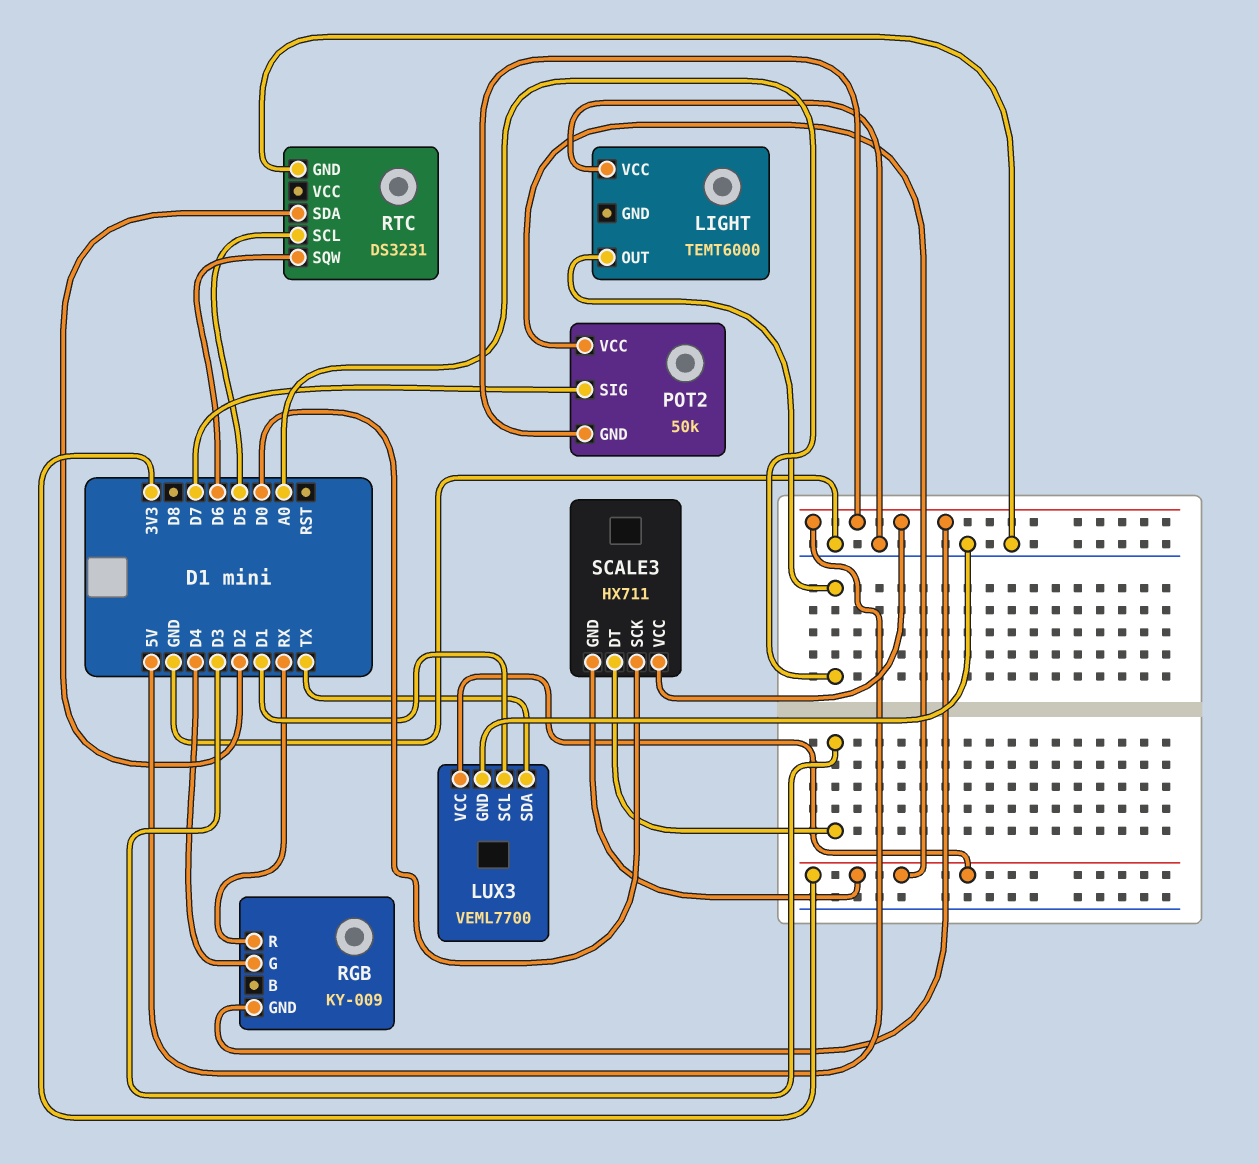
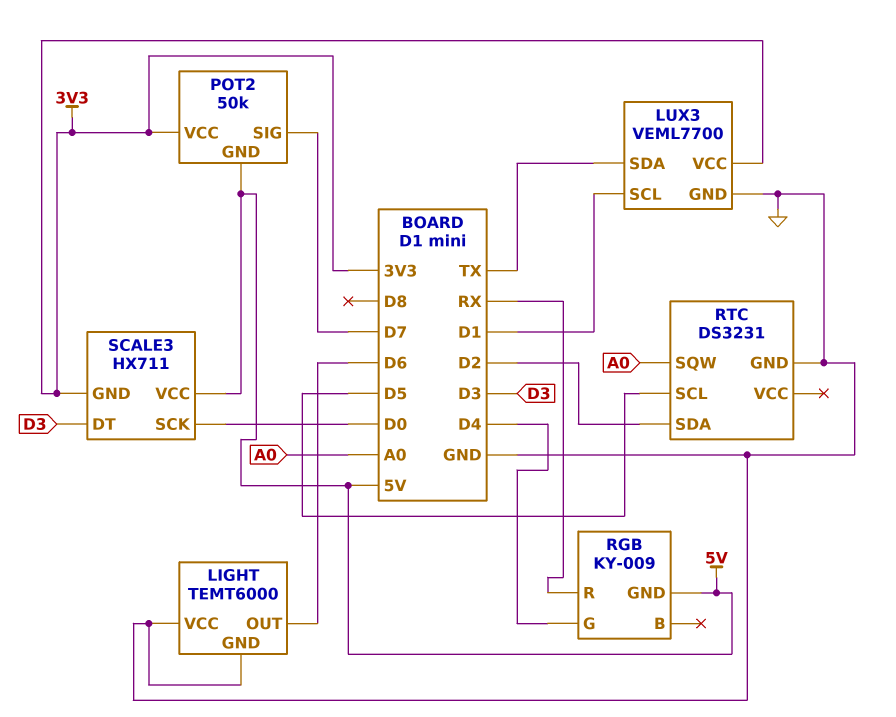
LIGHT pin GND: none -> GND
LIGHT pin OUT: A0 -> D6
RTC pin SQW: D6 -> A0

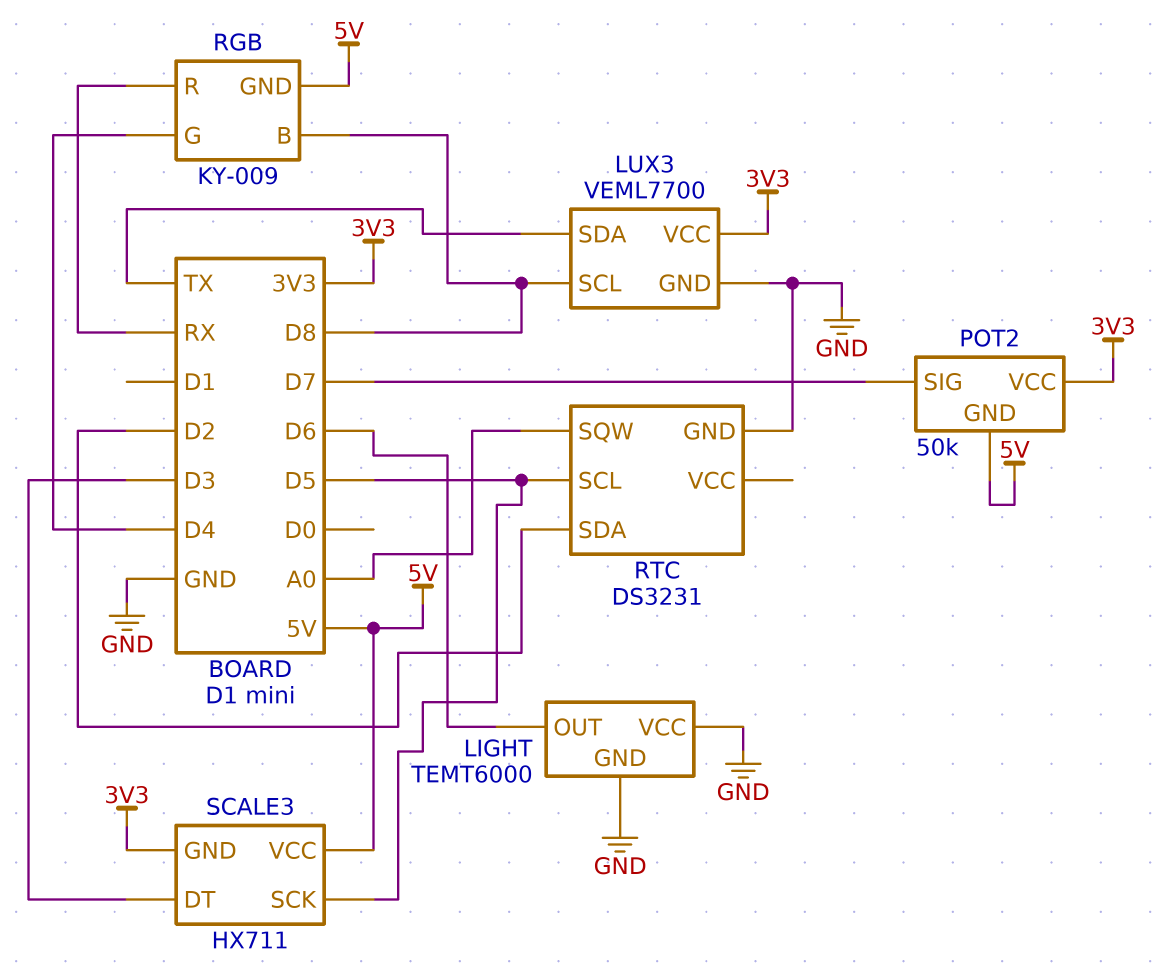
LUX3 pin SCL: D1 -> D8
RGB pin B: none -> D8
SCALE3 pin SCK: D0 -> D5

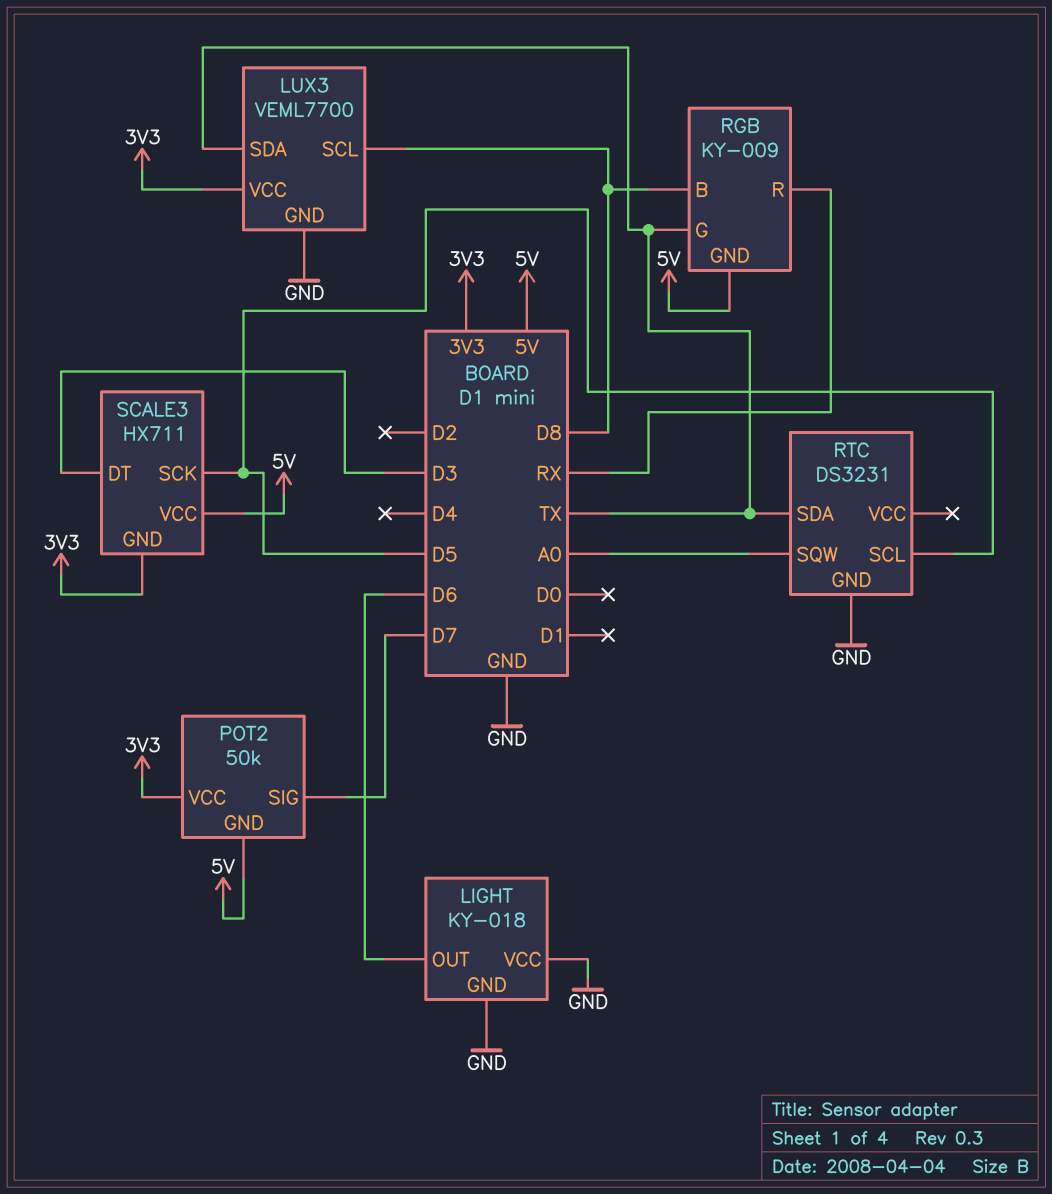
LIGHT: TEMT6000 -> KY-018
RGB pin G: D4 -> TX
RTC pin SDA: D2 -> TX

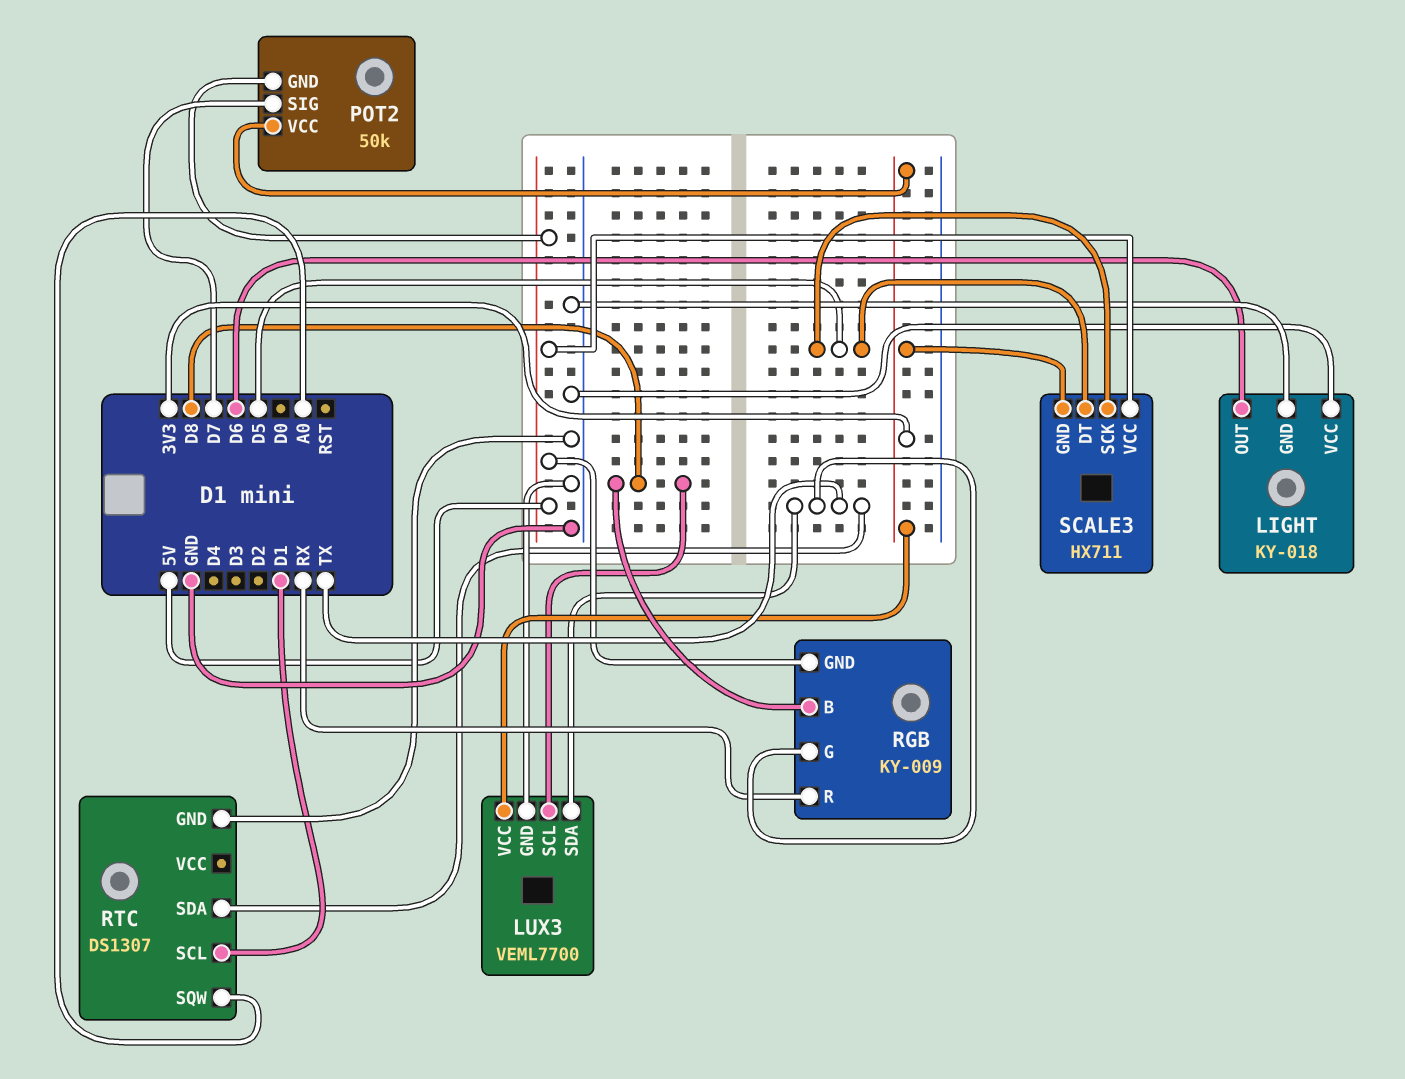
RTC: DS3231 -> DS1307
RTC pin SCL: D5 -> D1
SCALE3 pin DT: D3 -> D5

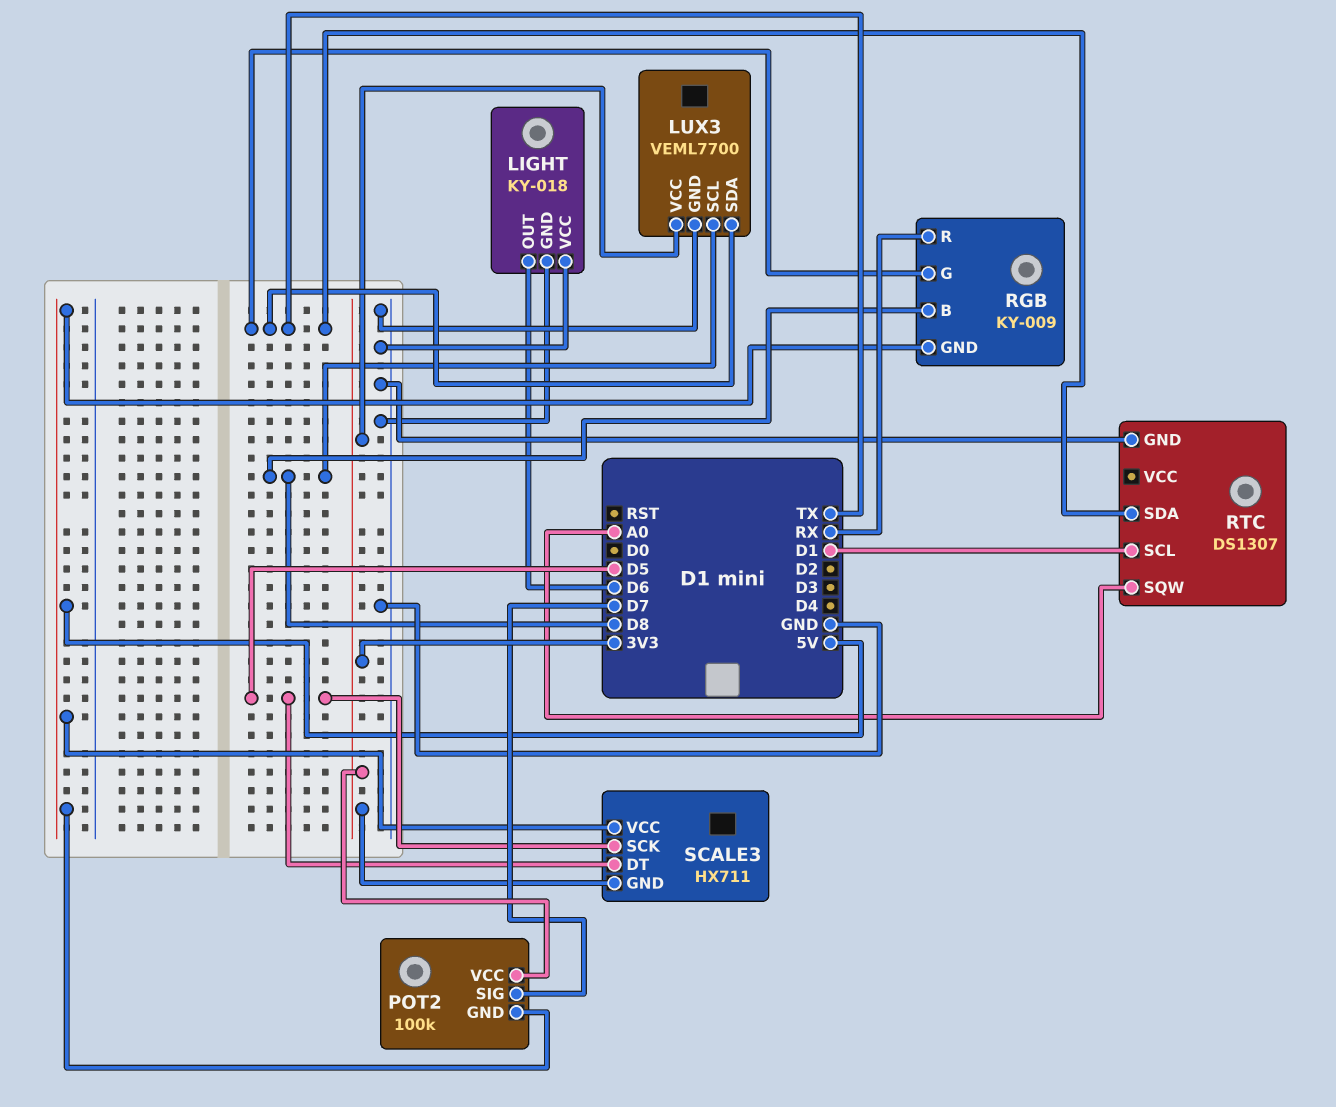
POT2: 50k -> 100k

